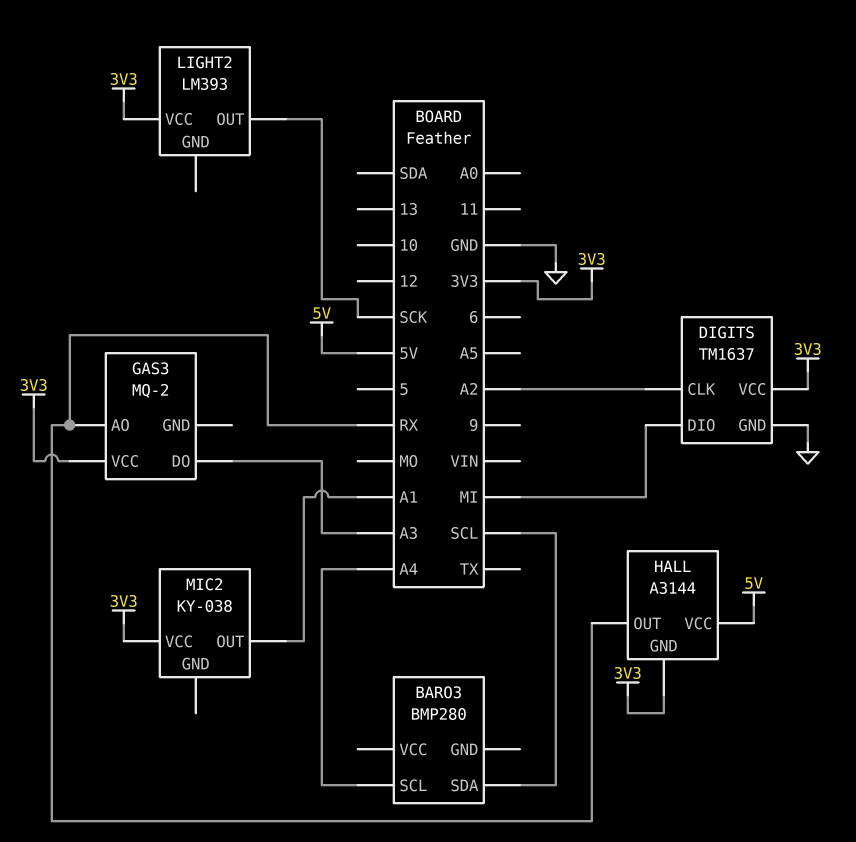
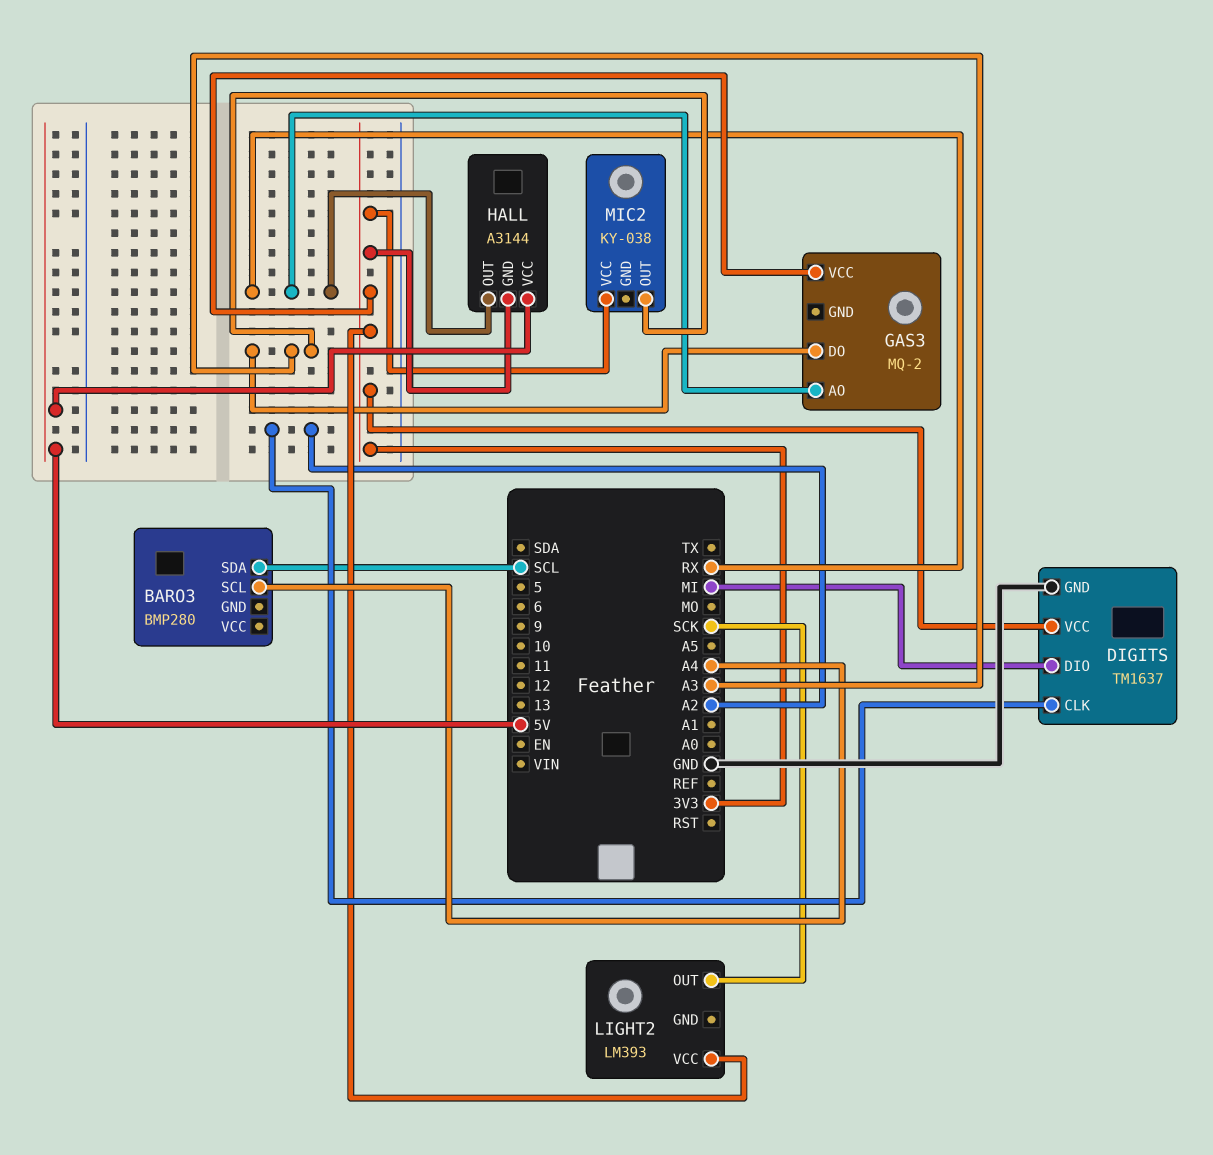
MIC2 pin OUT: A1 -> A3

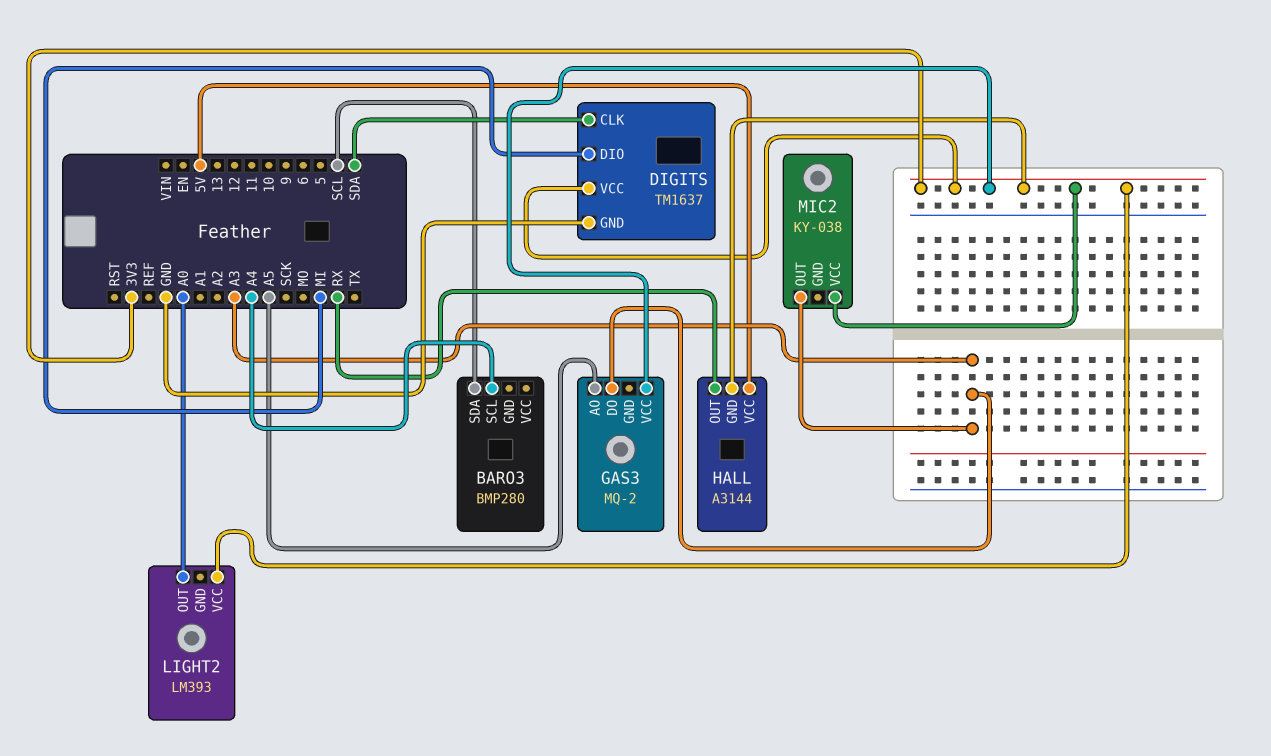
DIGITS pin CLK: A2 -> SDA
GAS3 pin AO: RX -> A5
LIGHT2 pin OUT: SCK -> A0

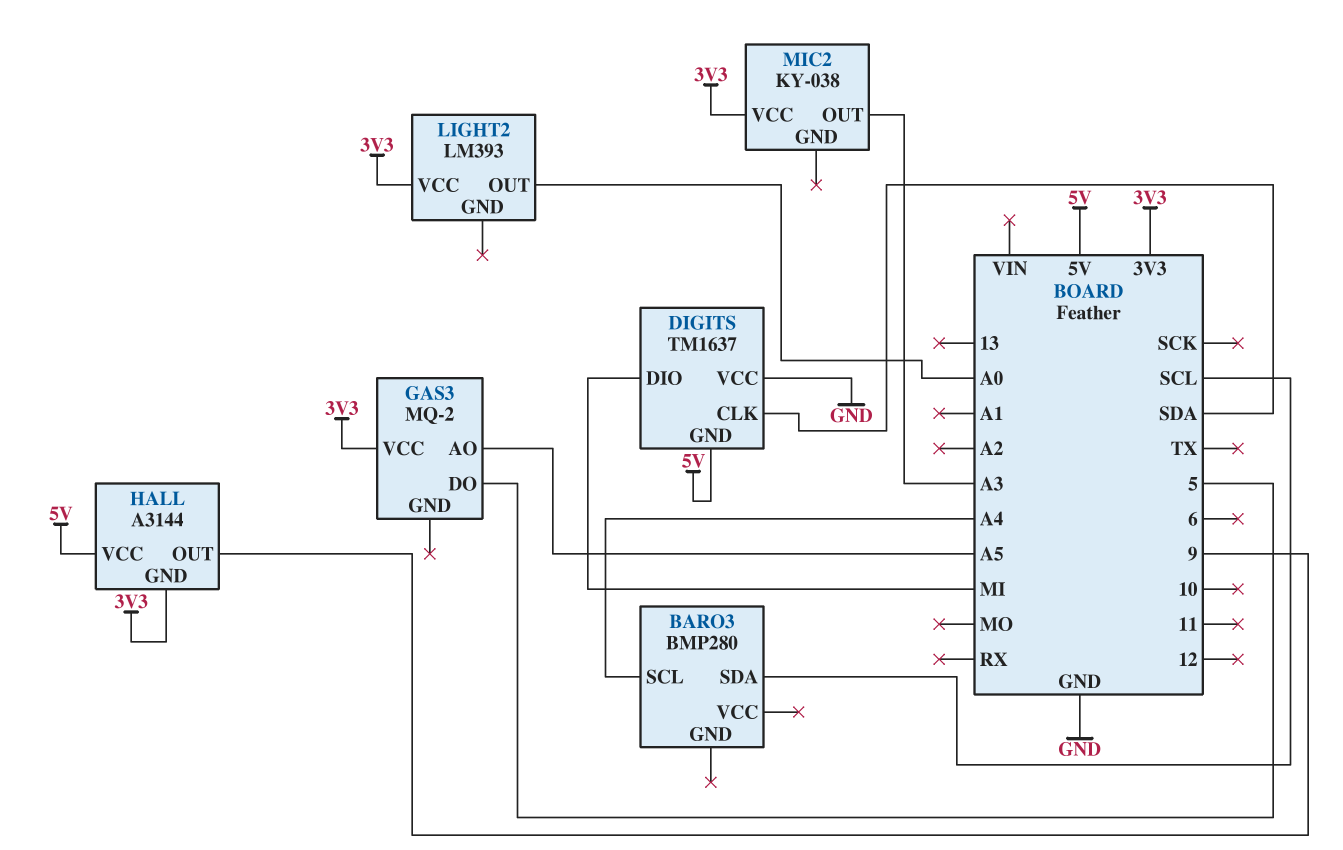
DIGITS pin GND: GND -> 5V
DIGITS pin VCC: 3V3 -> GND
GAS3 pin DO: A3 -> 5
HALL pin OUT: RX -> 9

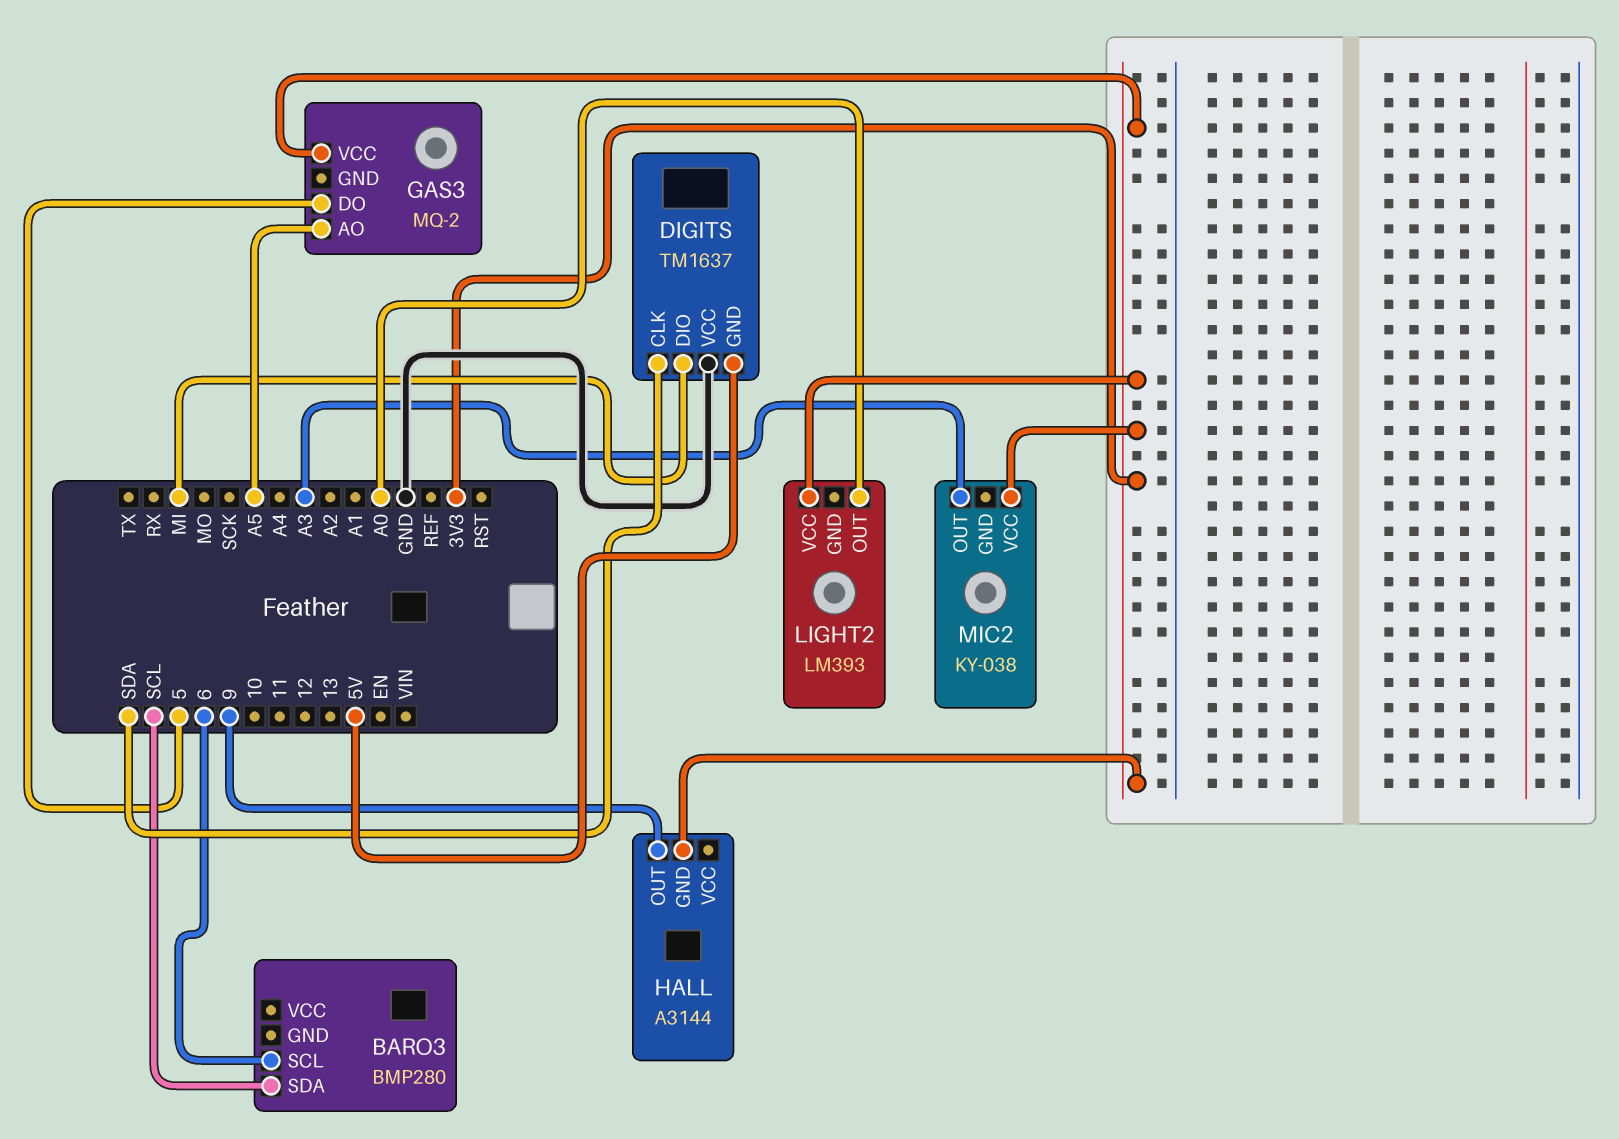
BARO3 pin SCL: A4 -> 6
HALL pin VCC: 5V -> none

